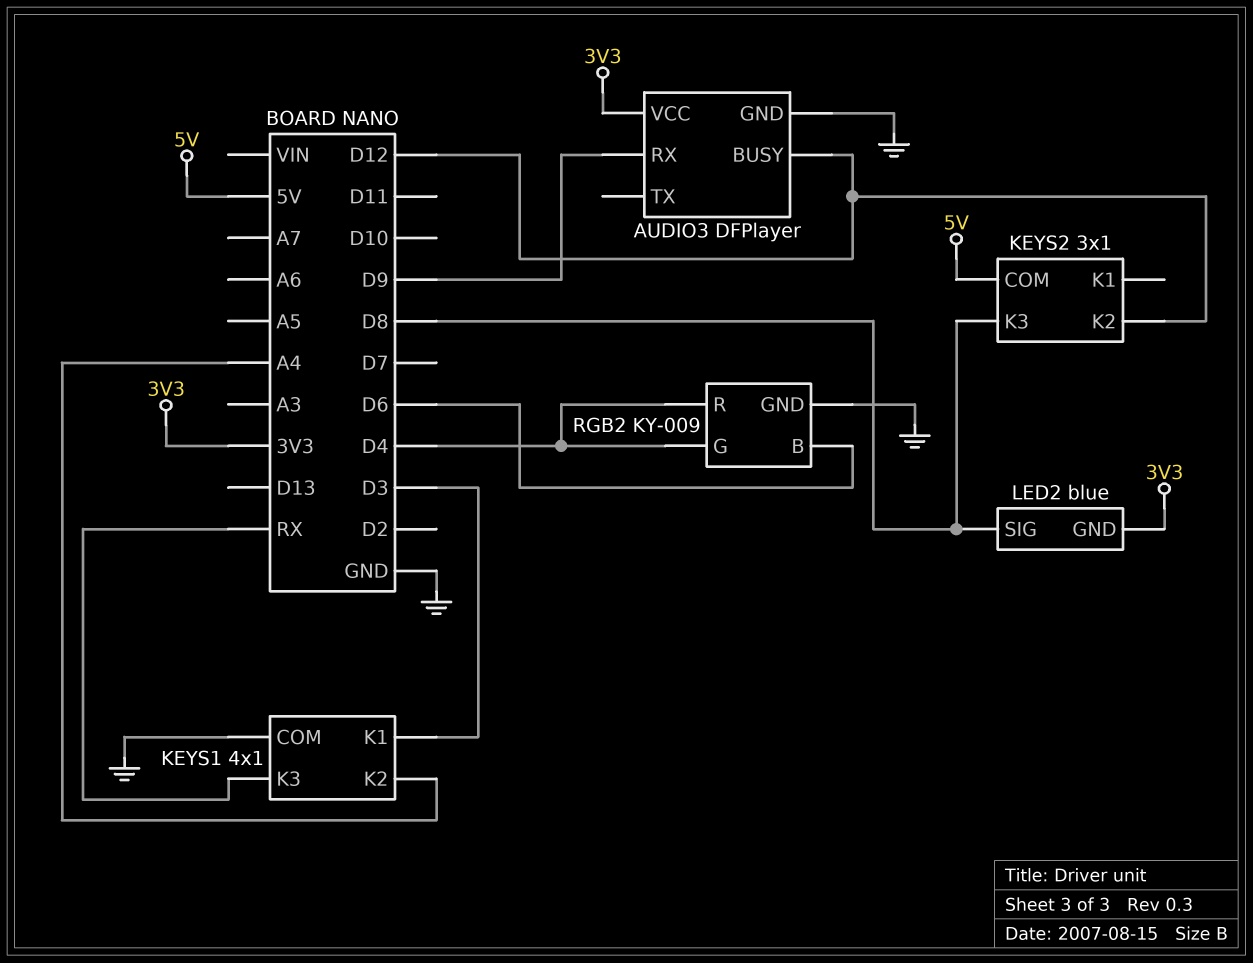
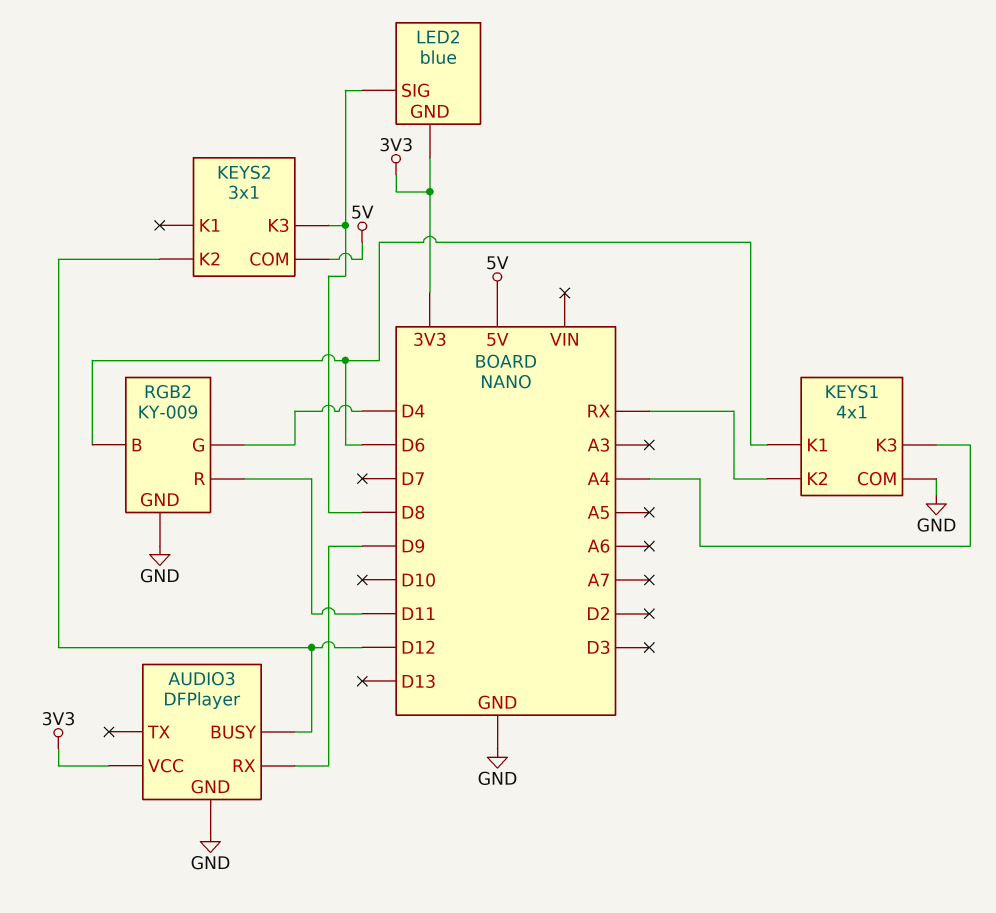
KEYS1 pin K1: D3 -> D6
KEYS1 pin K2: A4 -> RX
KEYS1 pin K3: RX -> A4
RGB2 pin R: D4 -> D11

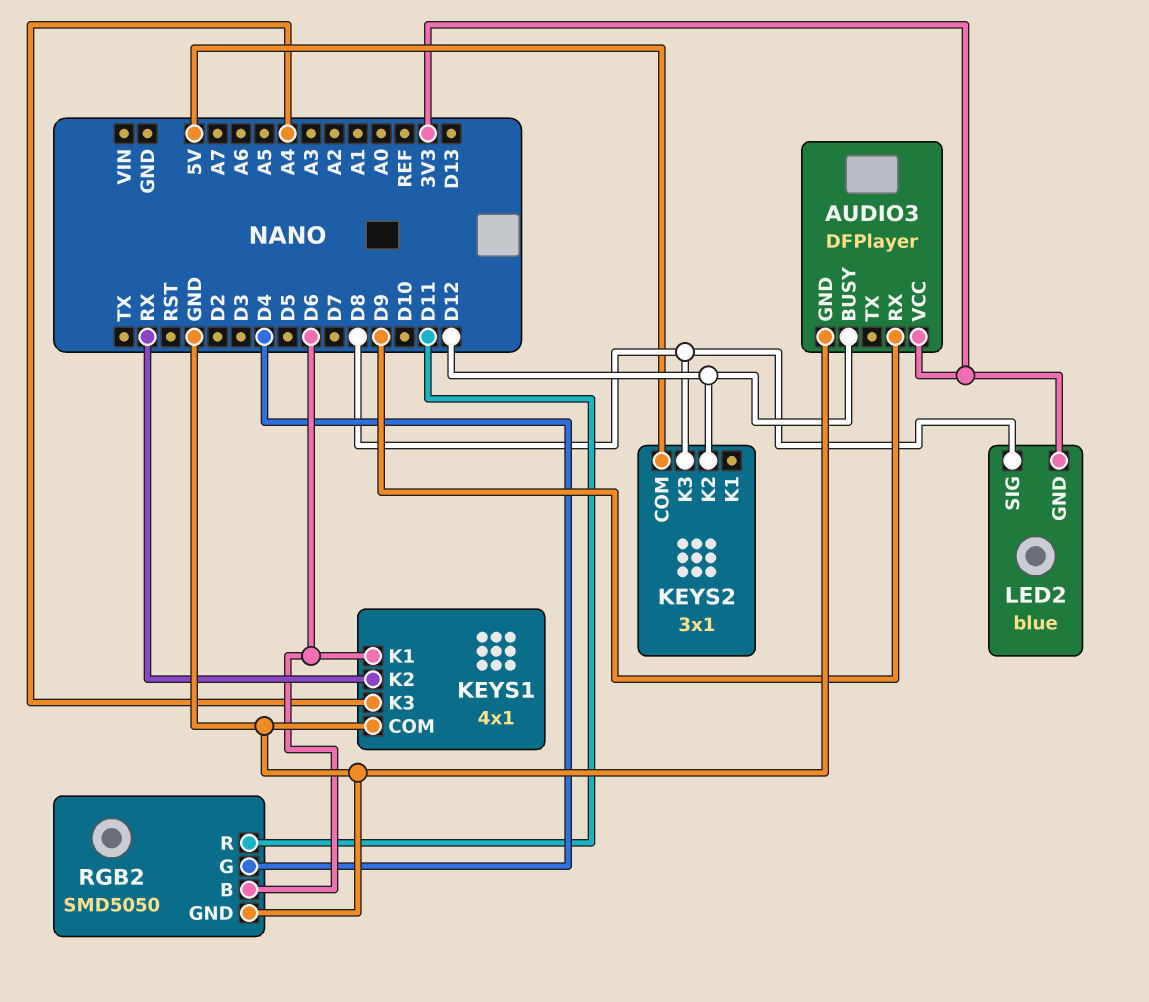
RGB2: KY-009 -> SMD5050

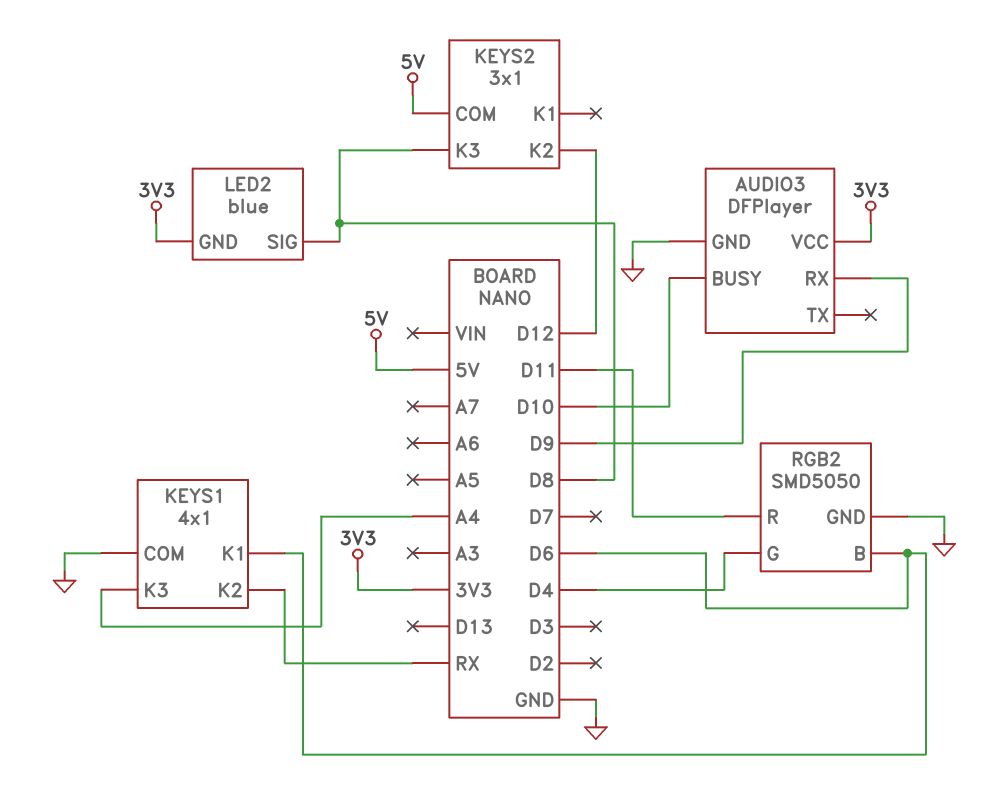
AUDIO3 pin BUSY: D12 -> D10

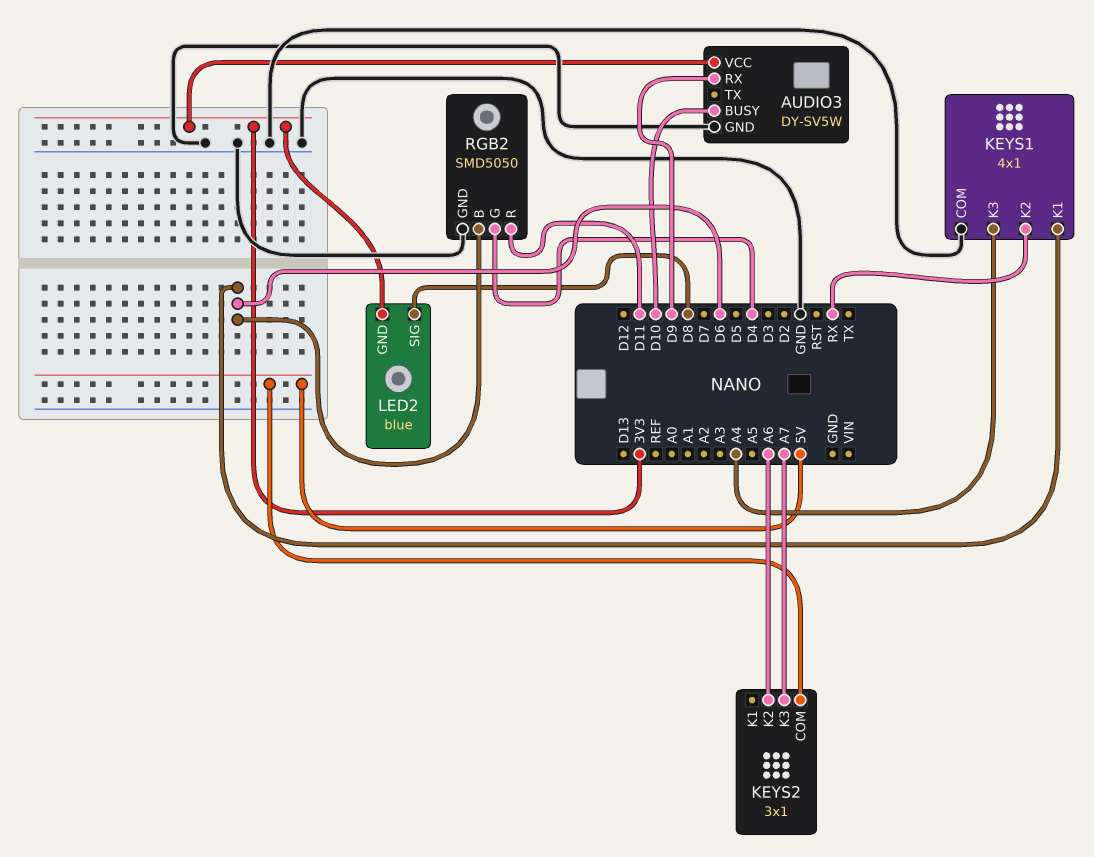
AUDIO3: DFPlayer -> DY-SV5W
KEYS2 pin K2: D12 -> A6
KEYS2 pin K3: D8 -> A7

